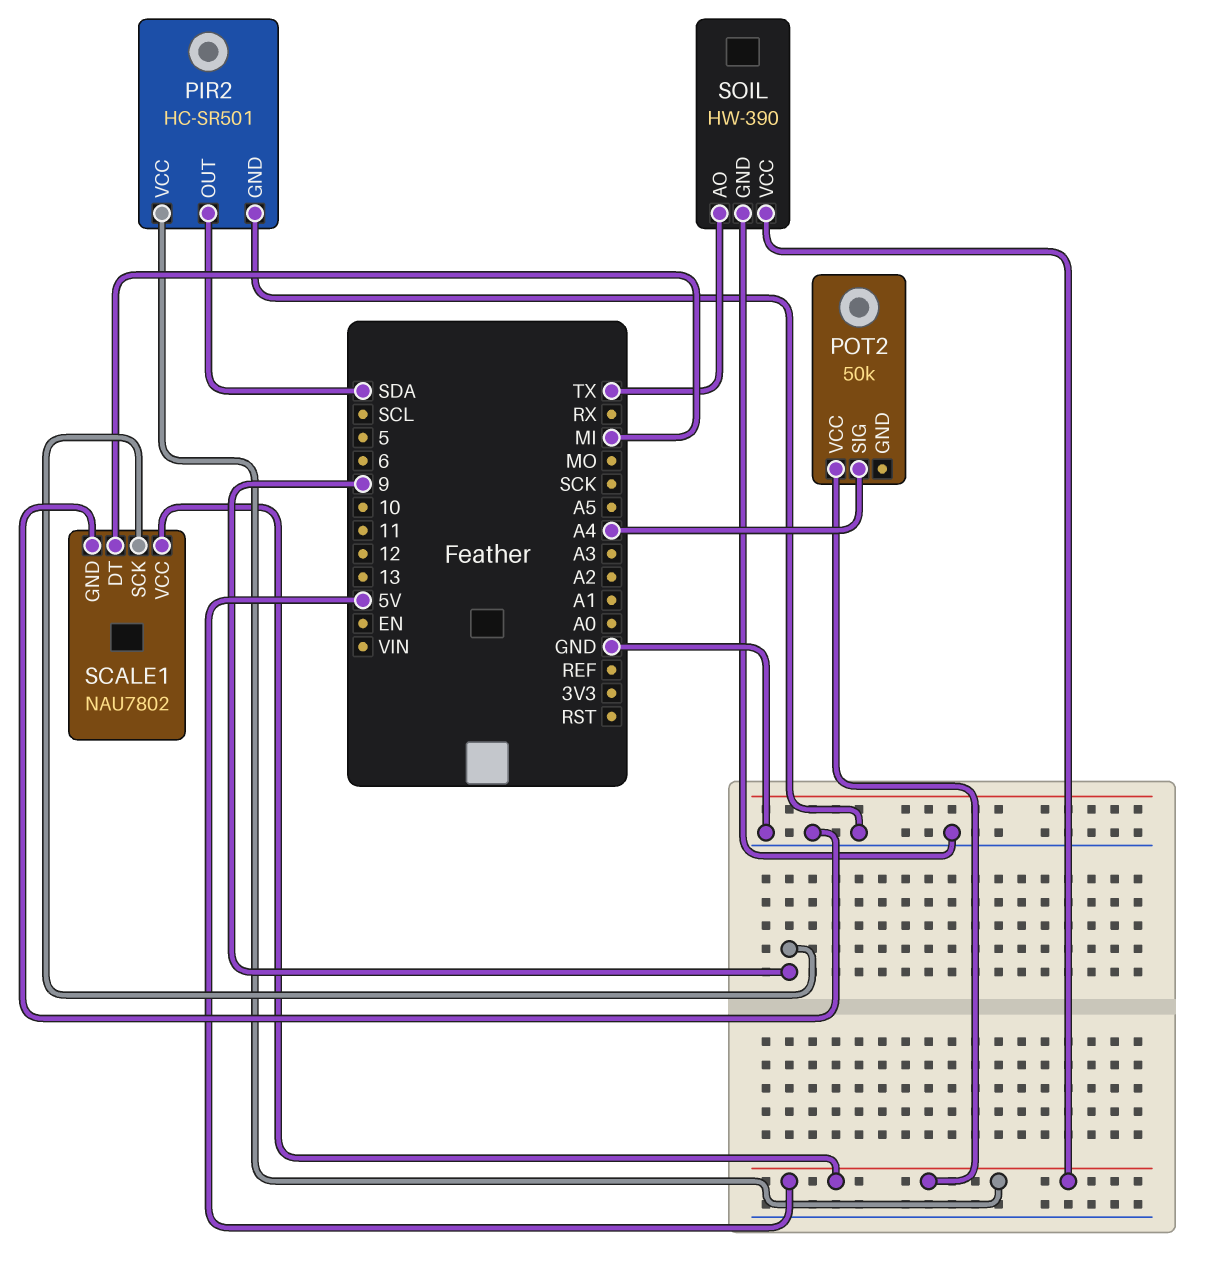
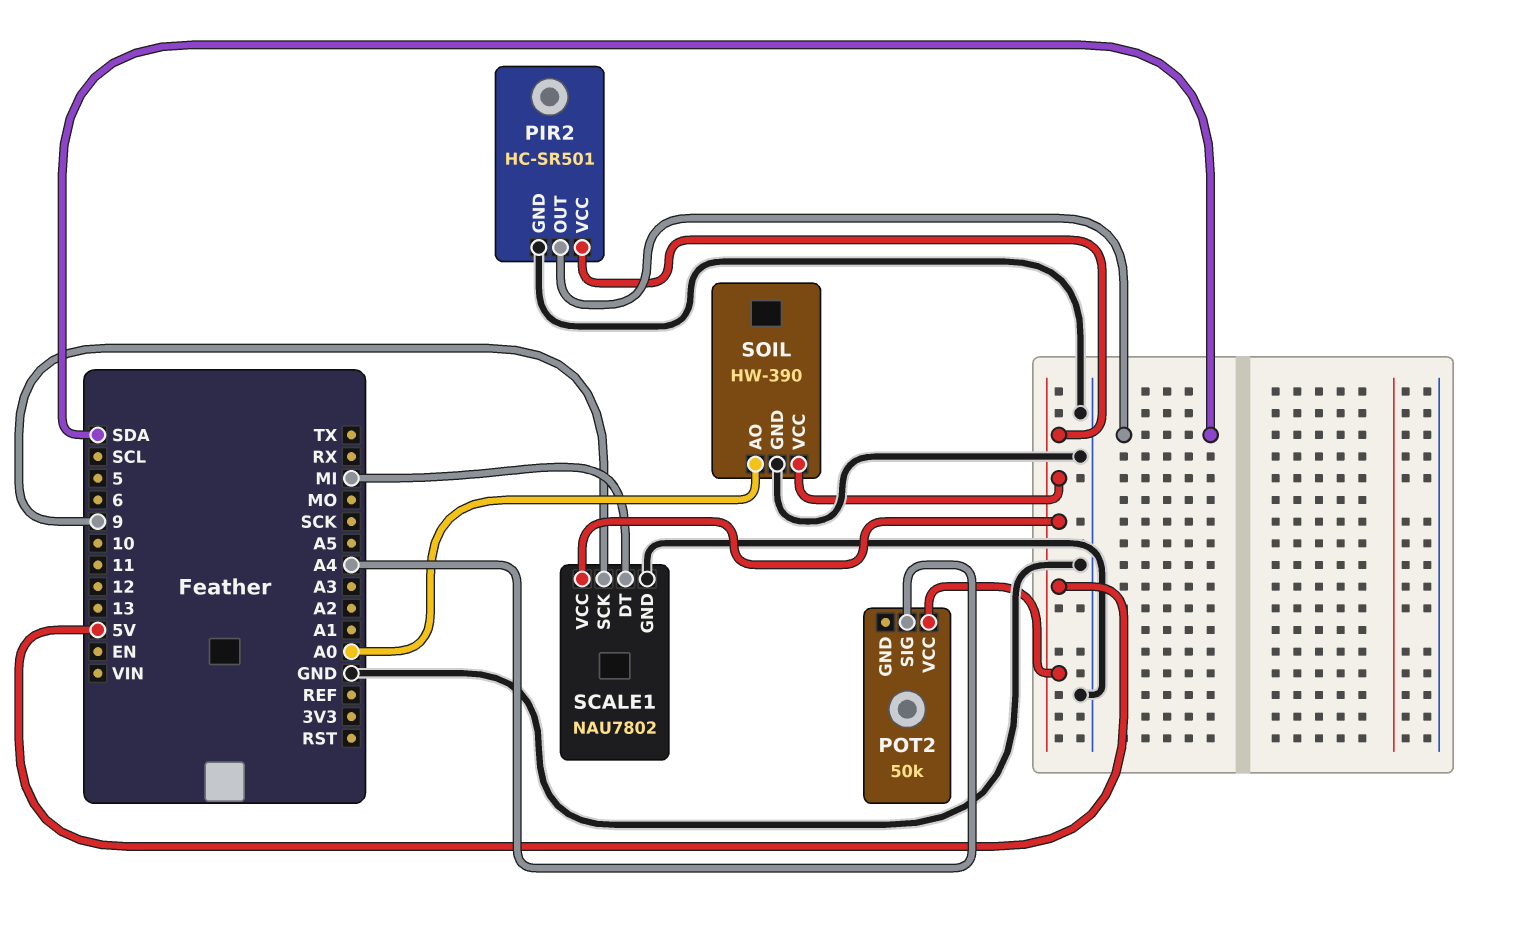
SOIL pin AO: TX -> A0

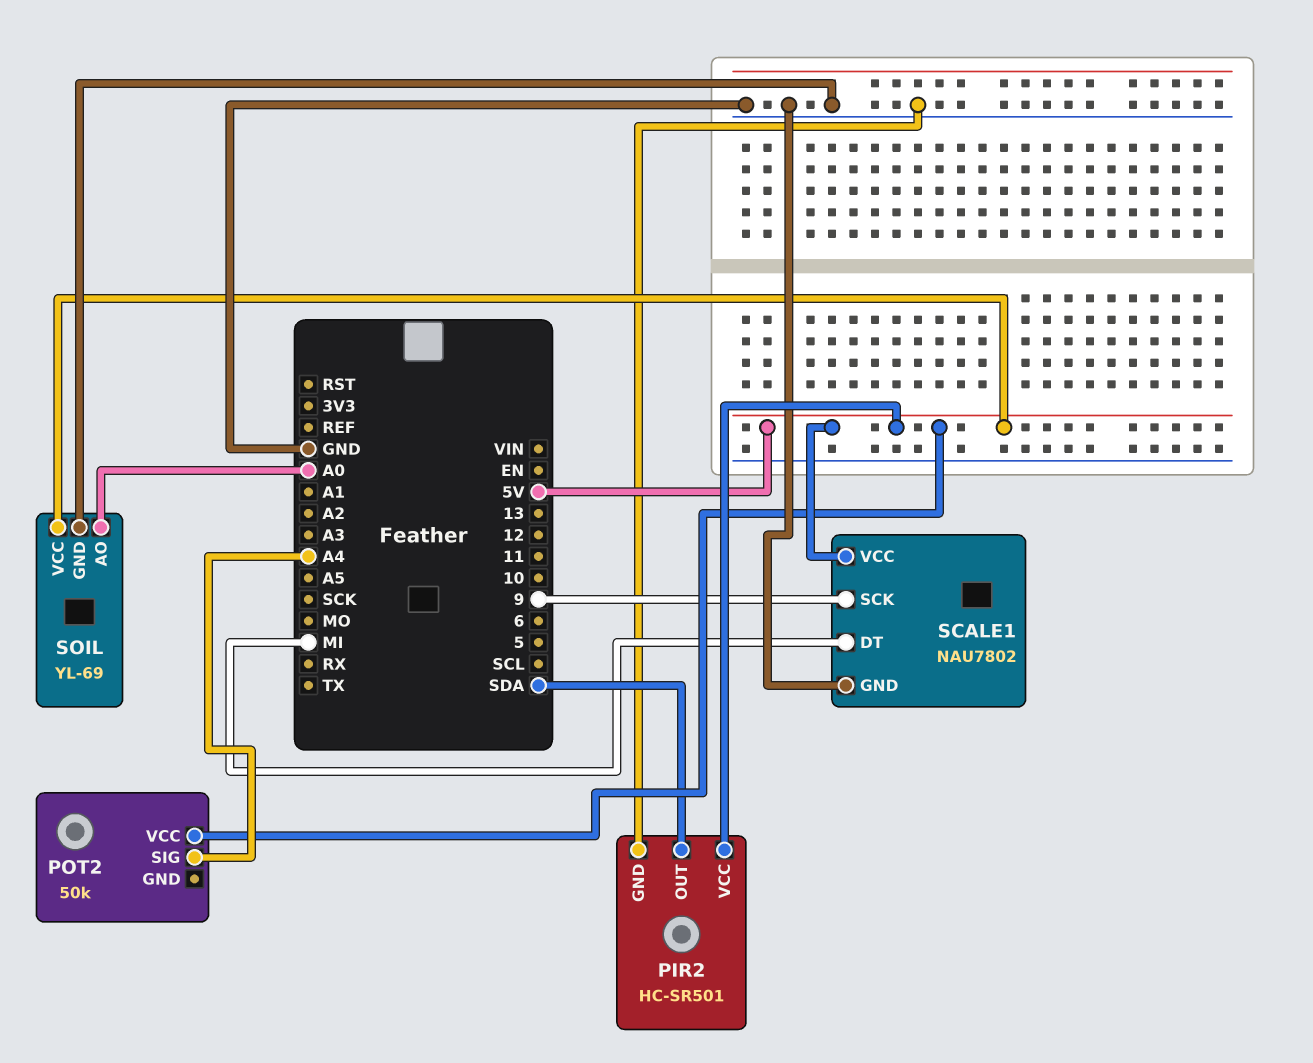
SOIL: HW-390 -> YL-69

